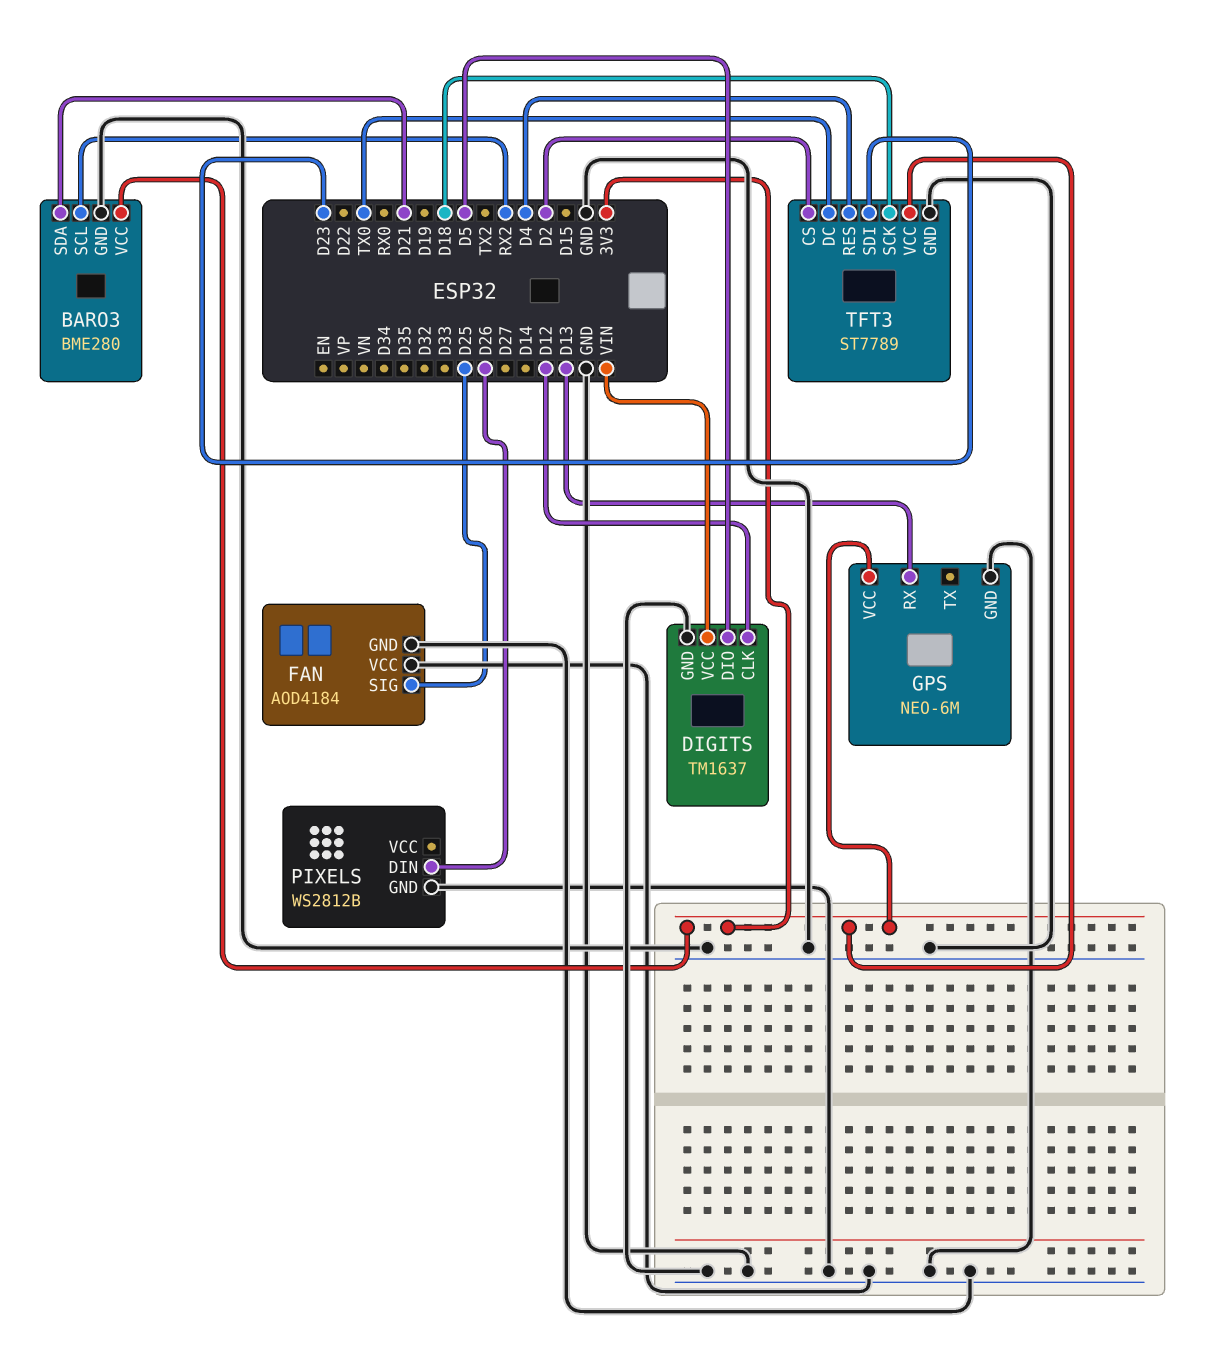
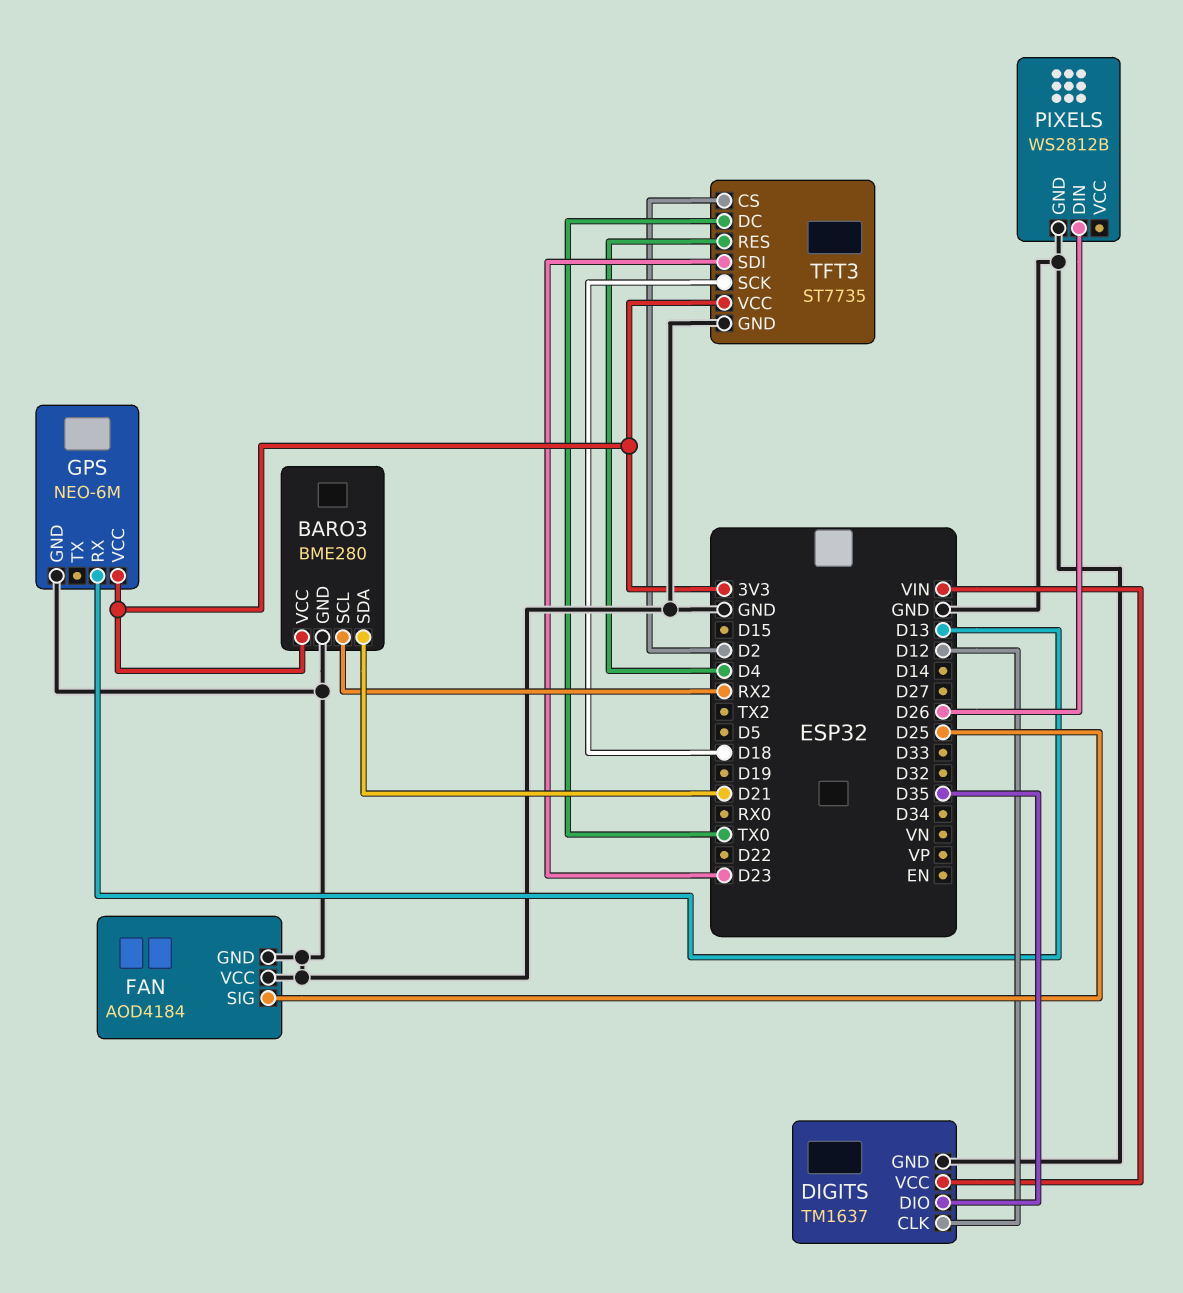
DIGITS pin DIO: D5 -> D35
TFT3: ST7789 -> ST7735

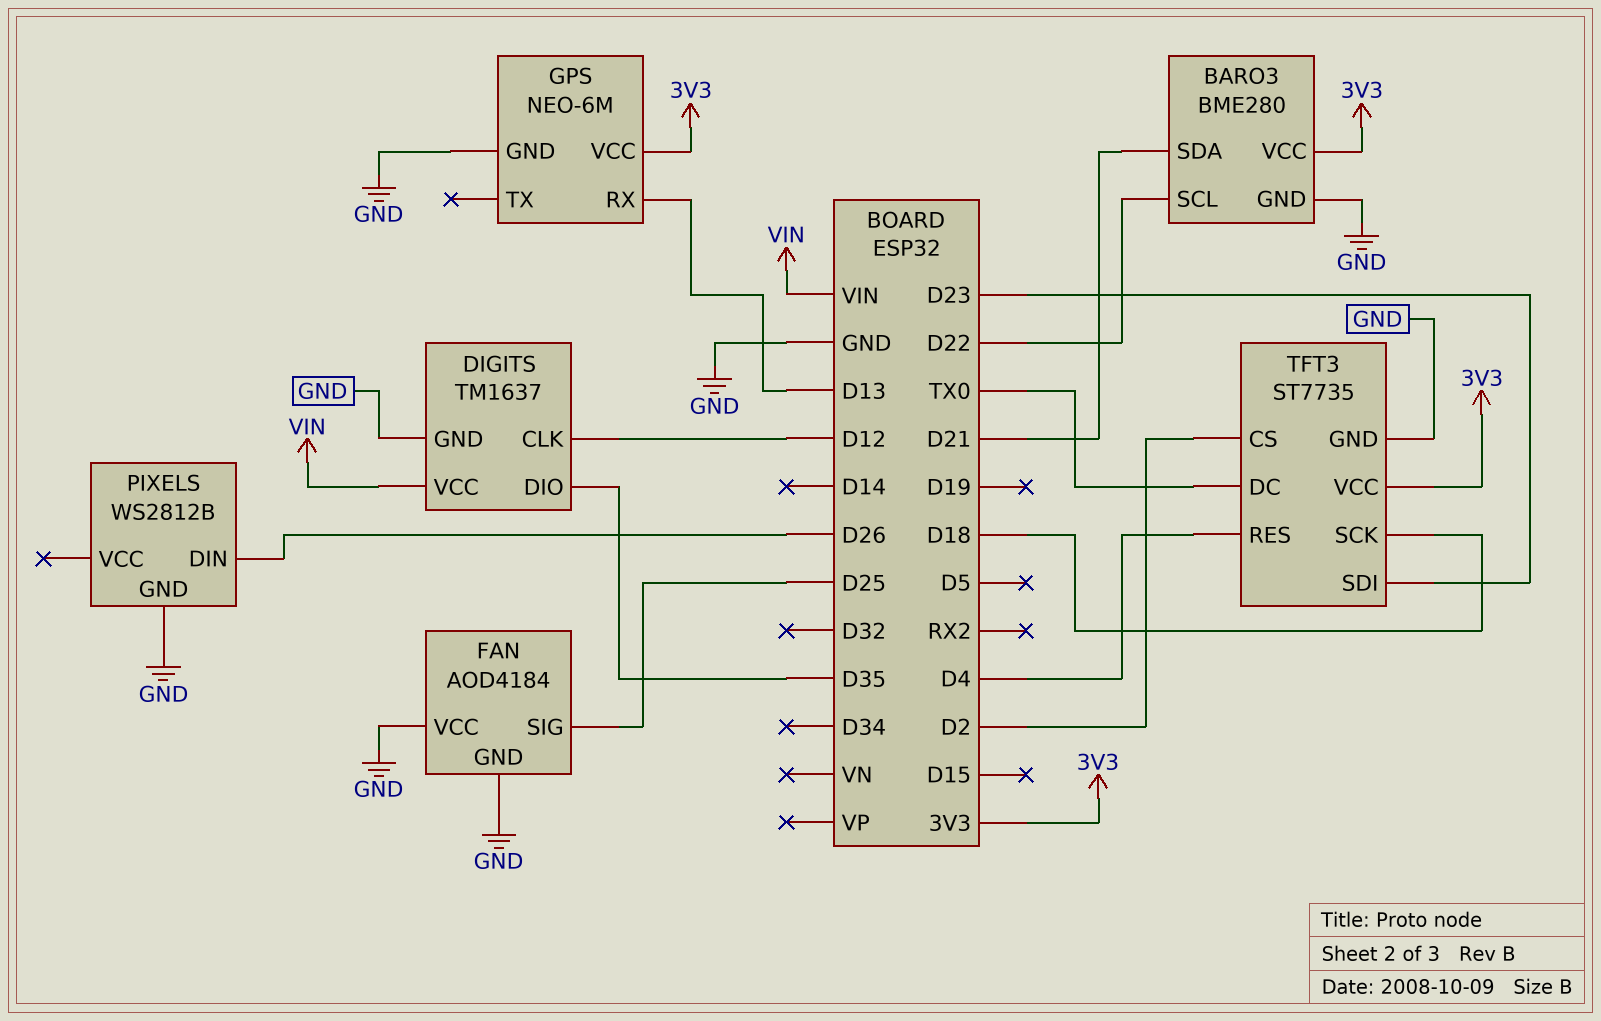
BARO3 pin SCL: RX2 -> D22

